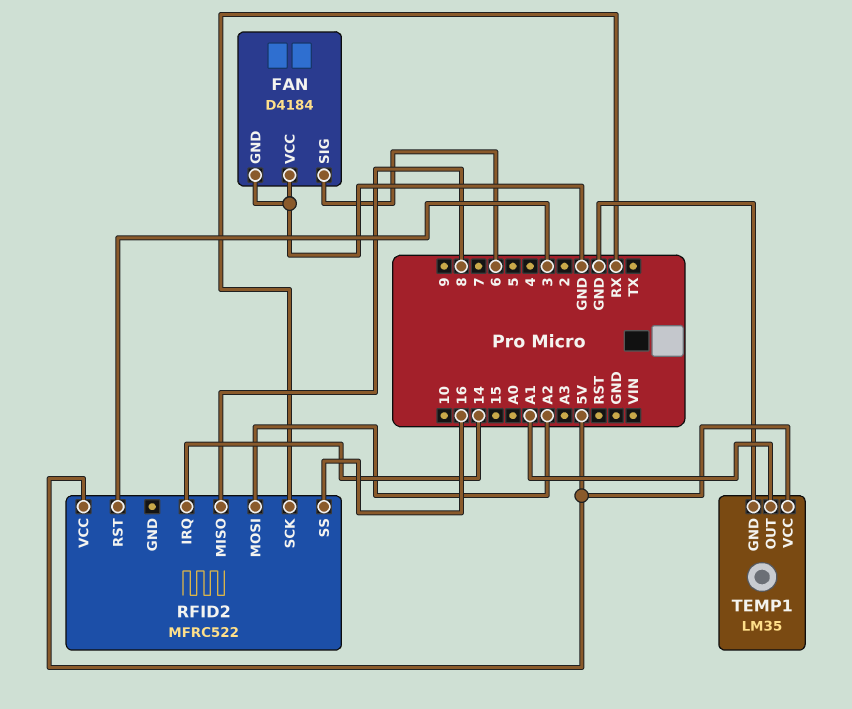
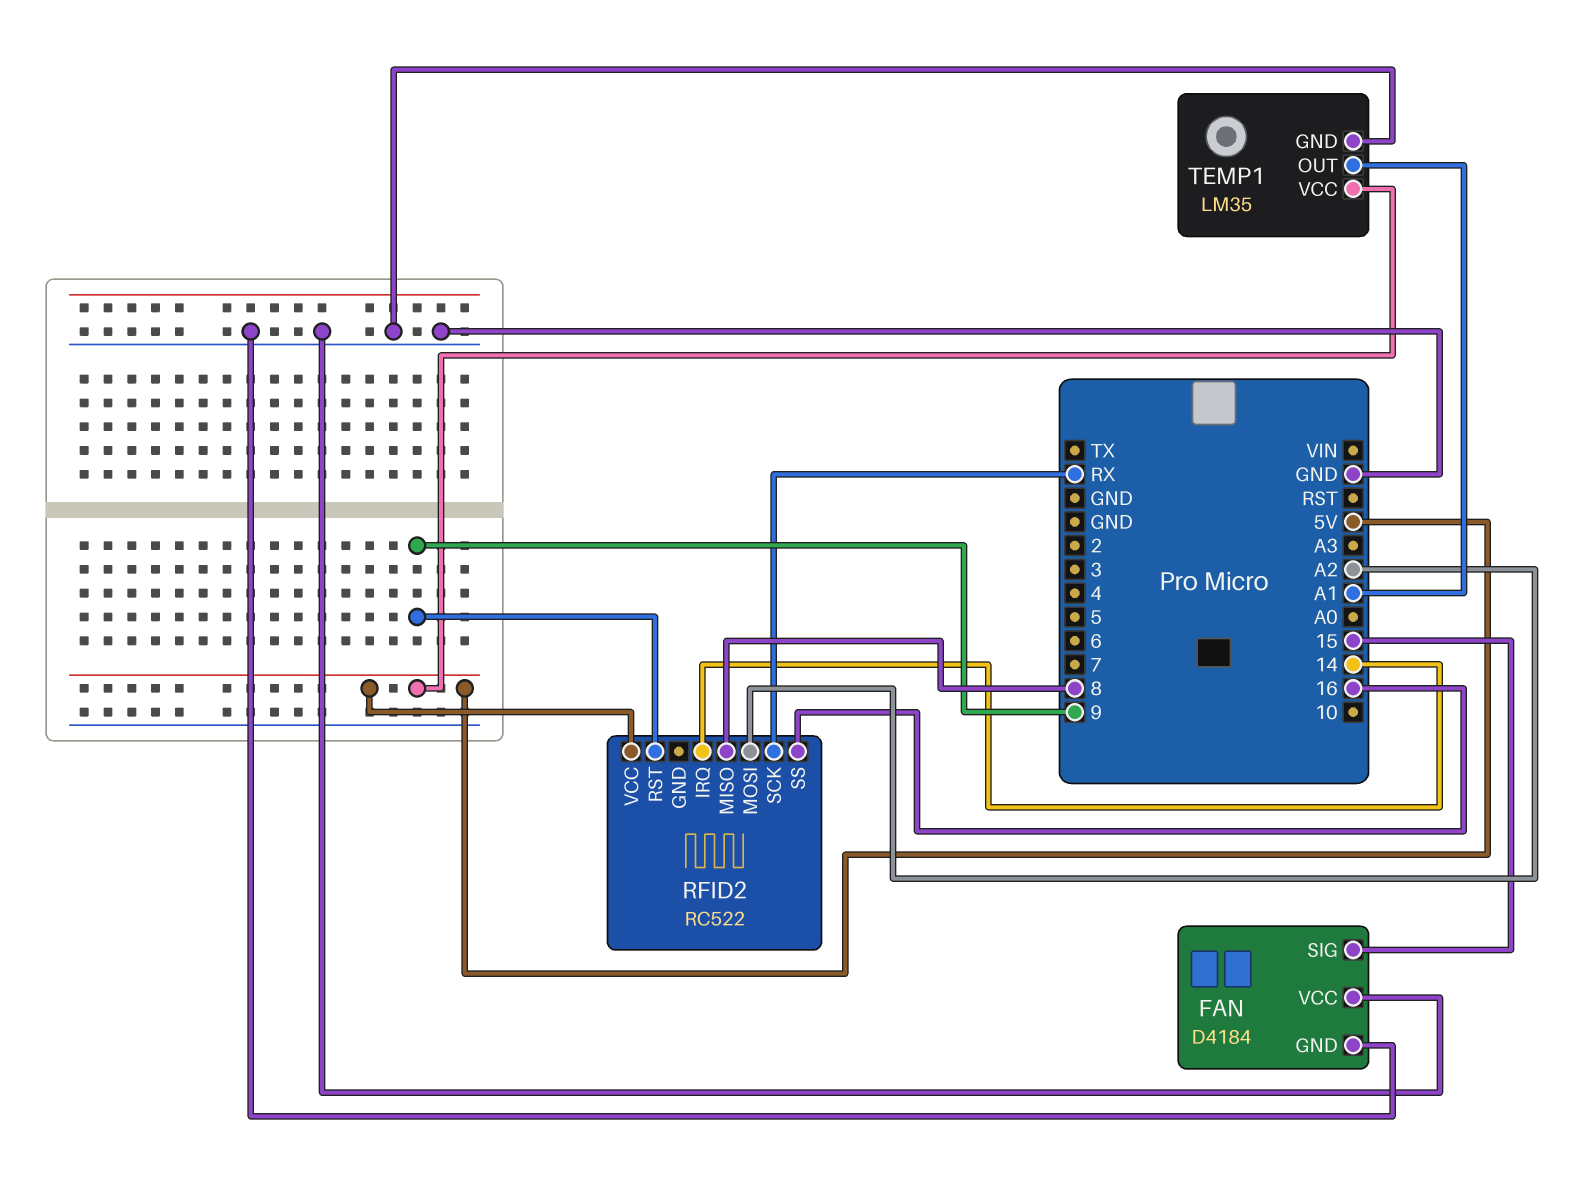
FAN pin SIG: 6 -> 15
RFID2: MFRC522 -> RC522
RFID2 pin RST: 3 -> 9

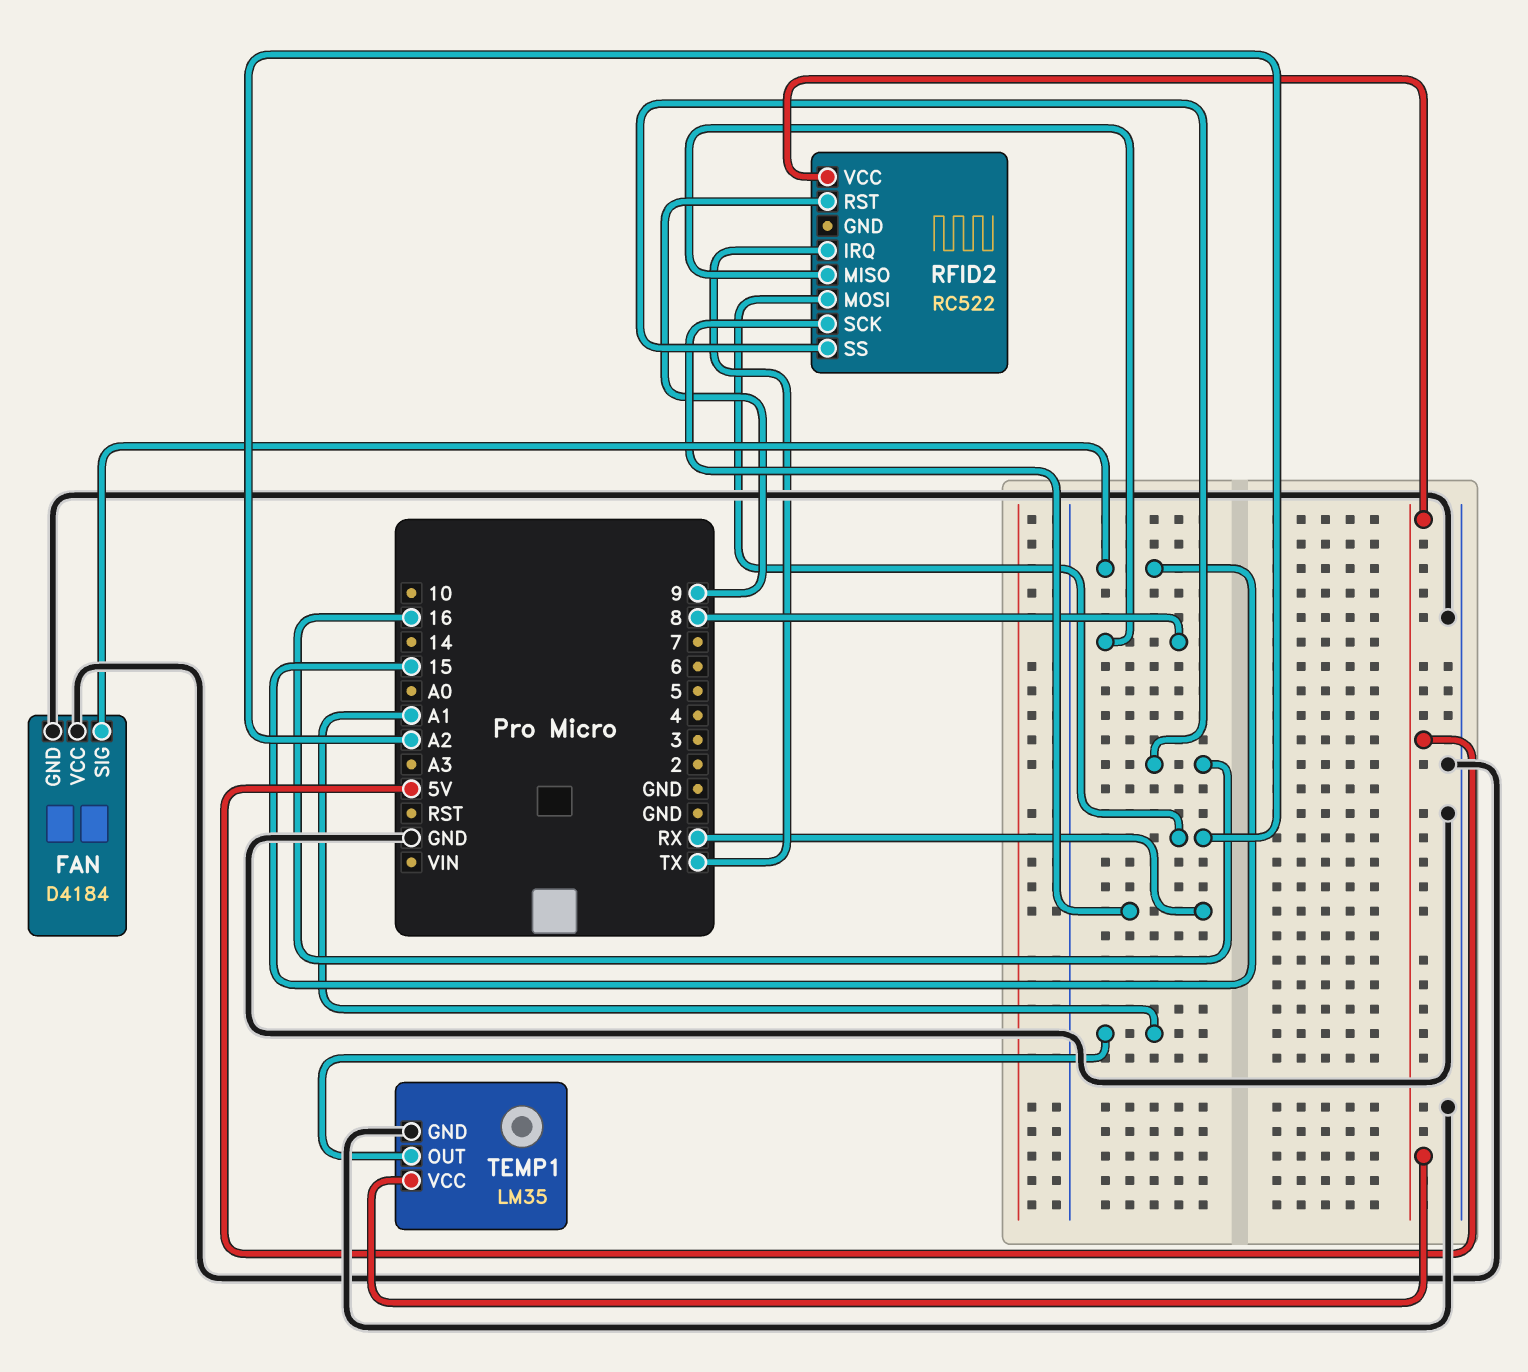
RFID2 pin IRQ: 14 -> TX

